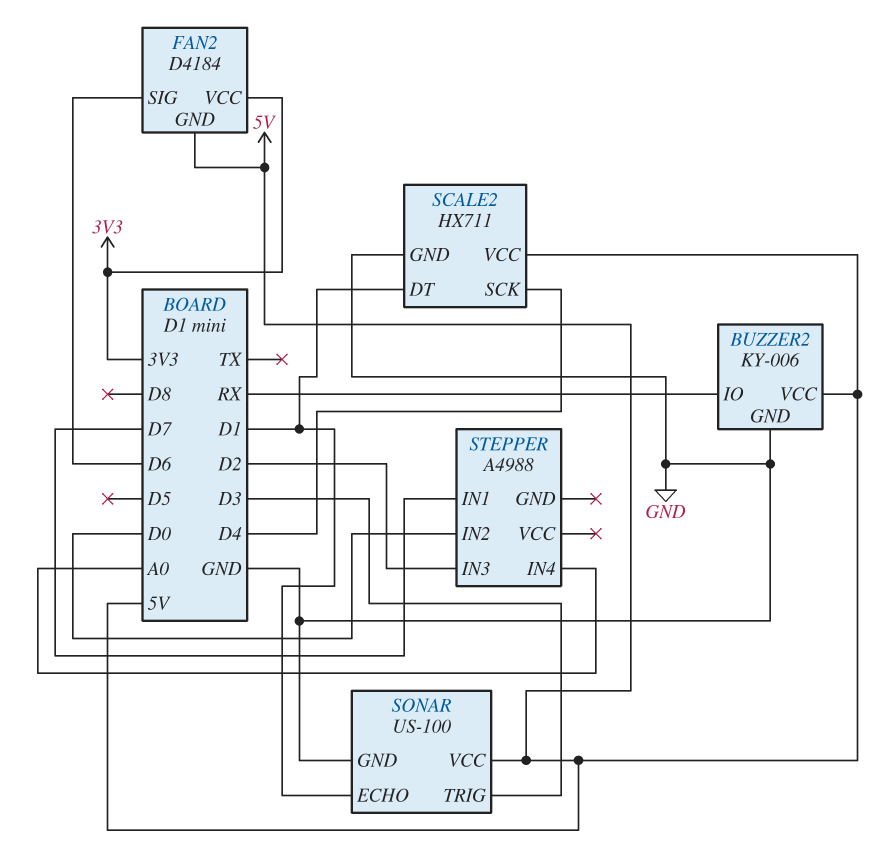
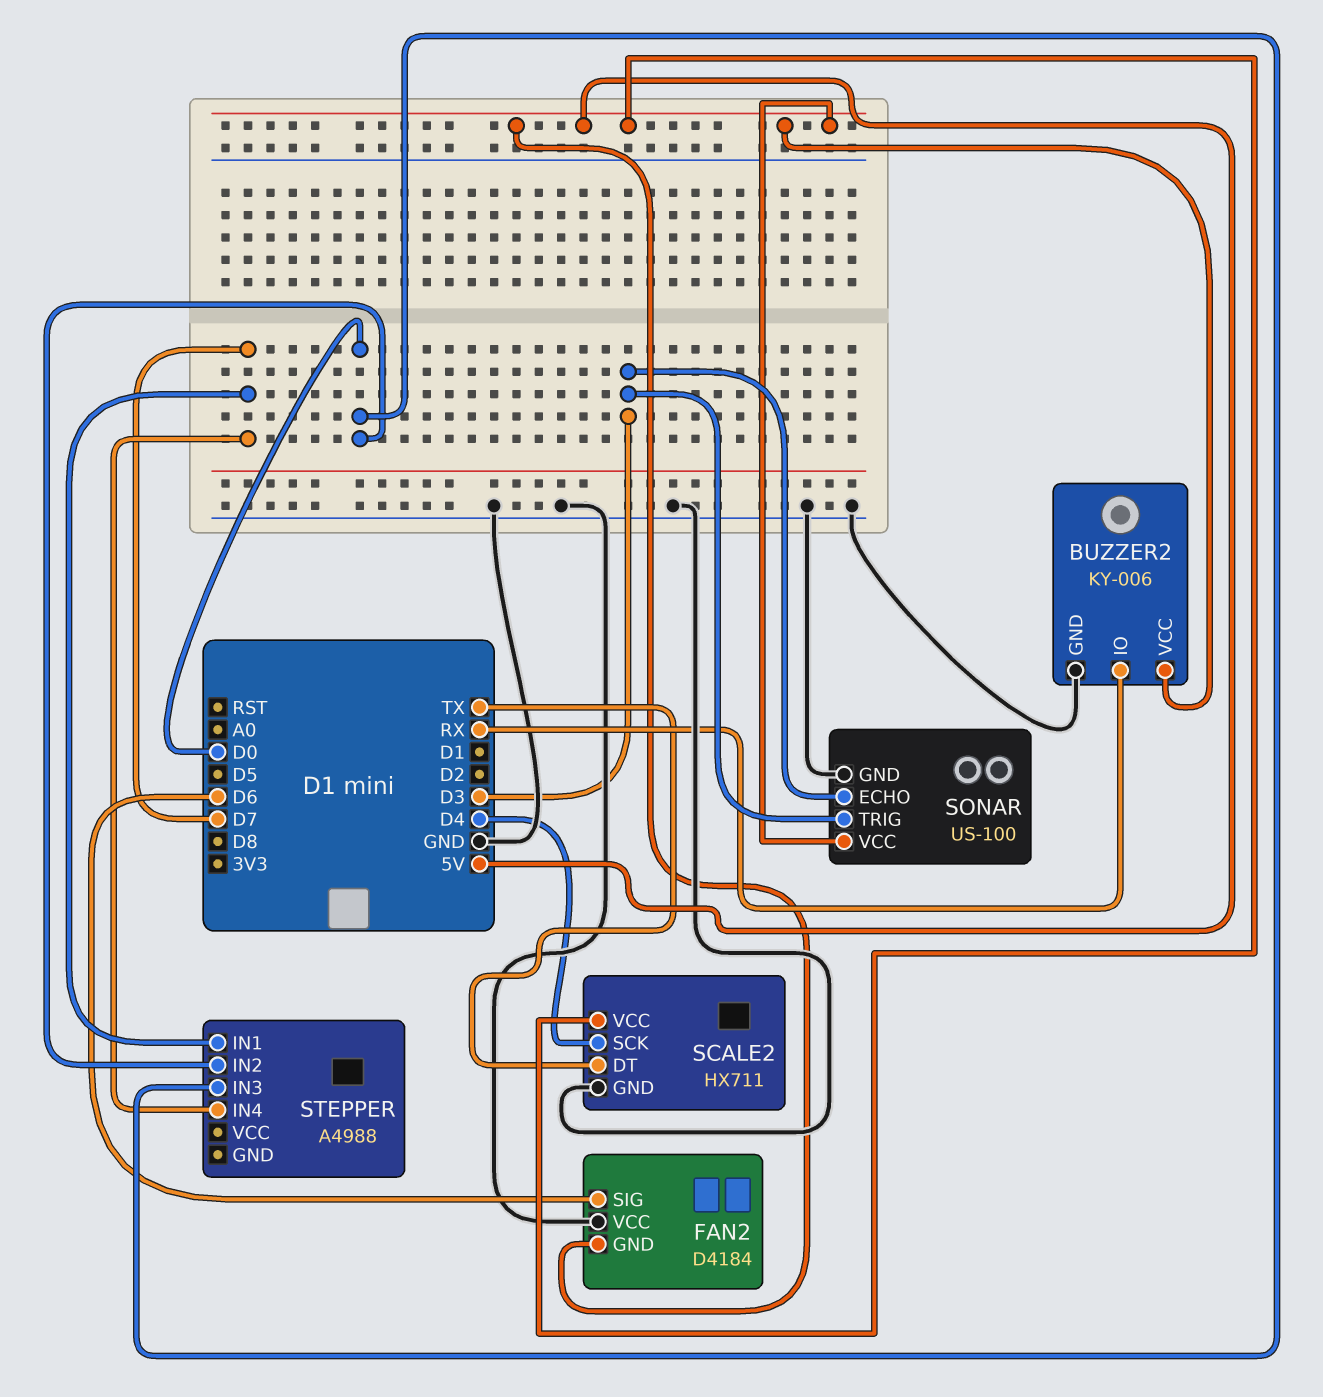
FAN2 pin VCC: 3V3 -> GND
SCALE2 pin DT: D1 -> TX
SONAR pin ECHO: D1 -> D3
STEPPER pin IN3: D2 -> D0
STEPPER pin IN4: A0 -> D7

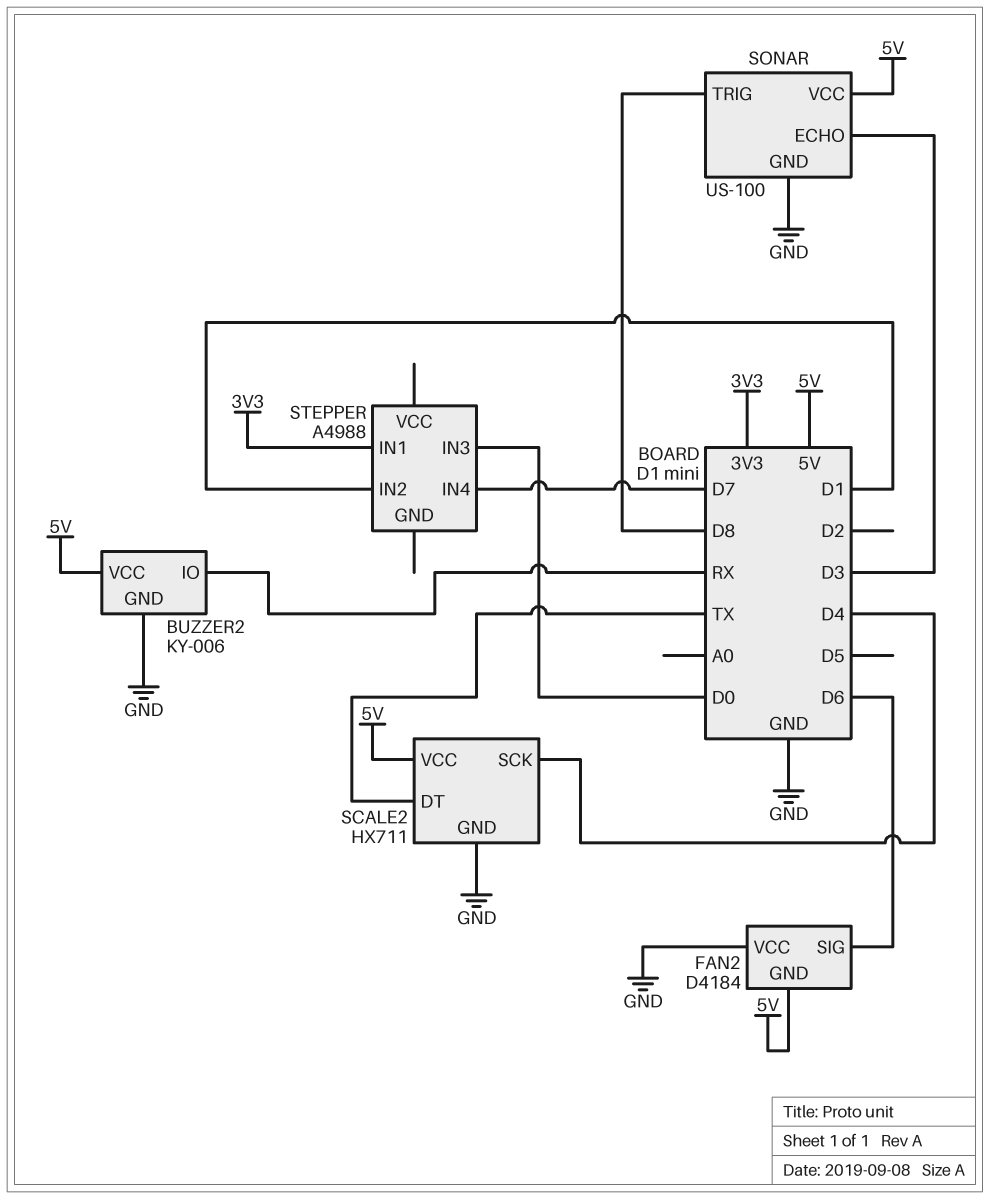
SONAR pin TRIG: D3 -> D8
STEPPER pin IN1: D7 -> 3V3
STEPPER pin IN2: D0 -> D1

